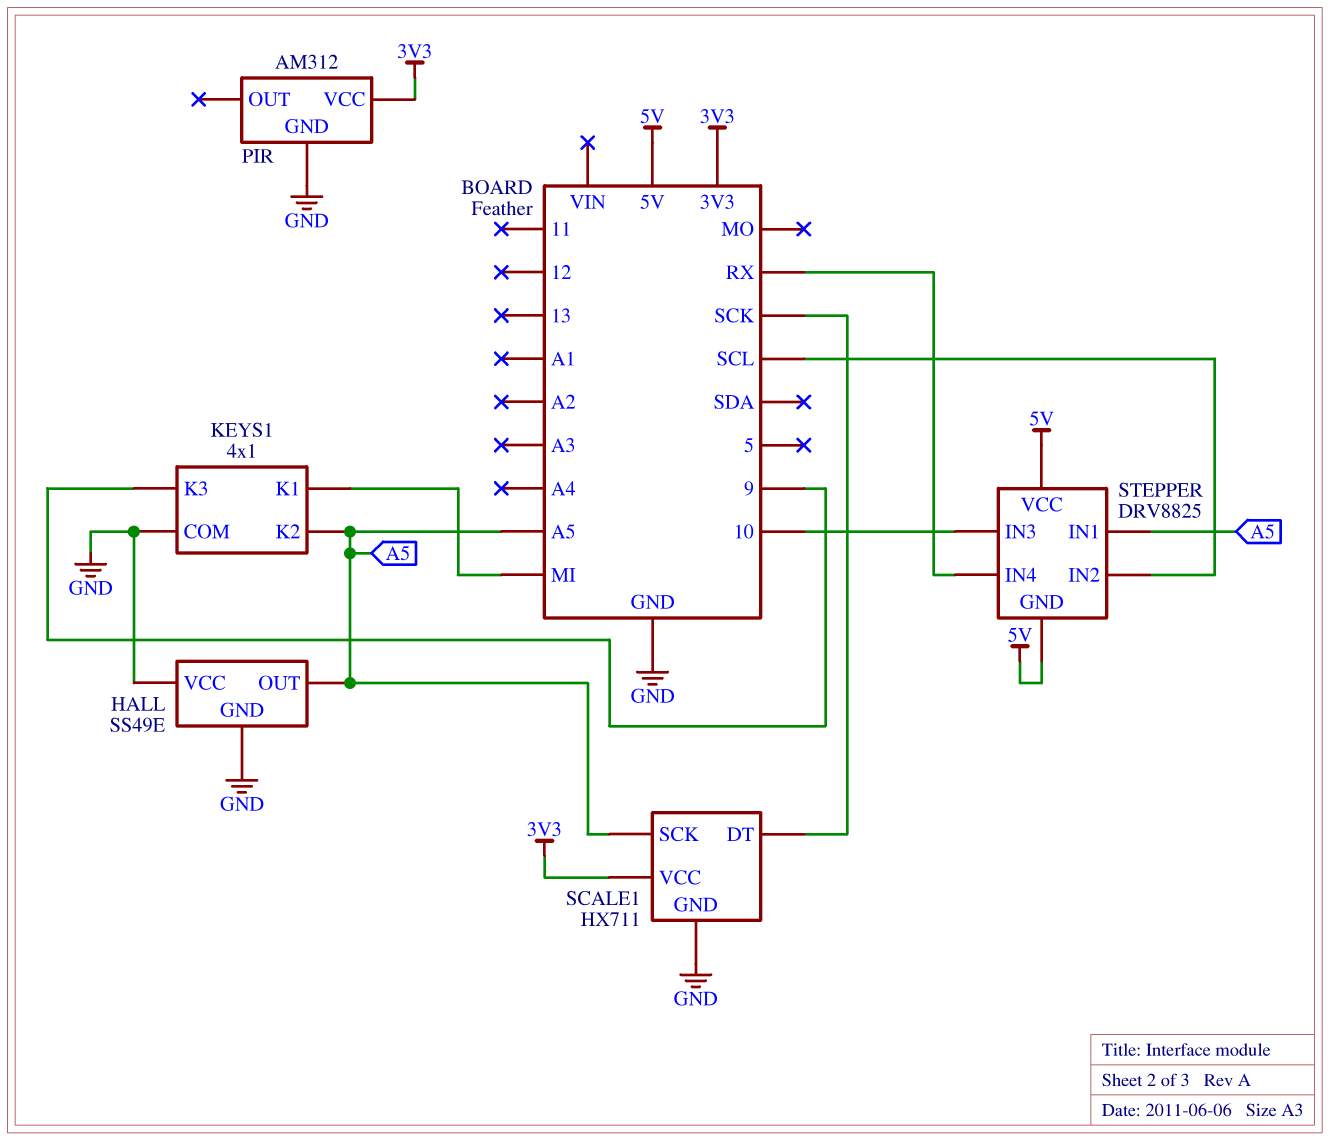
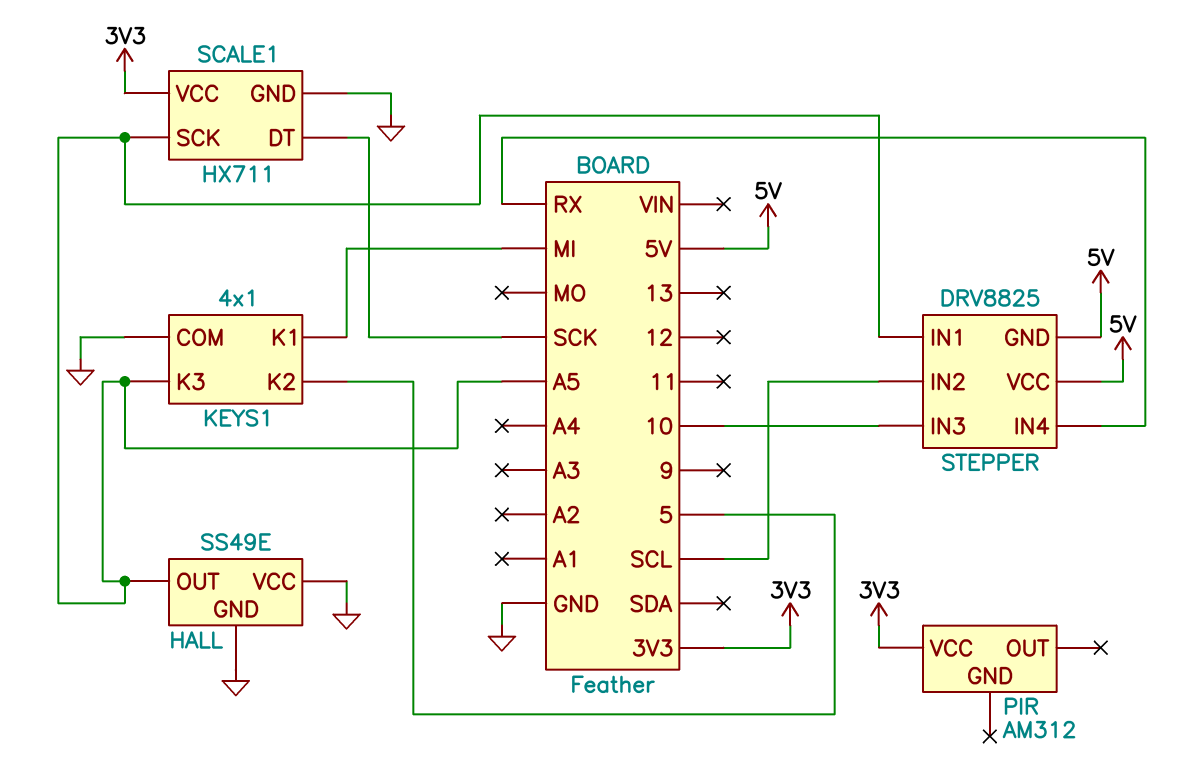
KEYS1 pin K2: A5 -> 5
KEYS1 pin K3: 9 -> A5
PIR pin GND: GND -> none

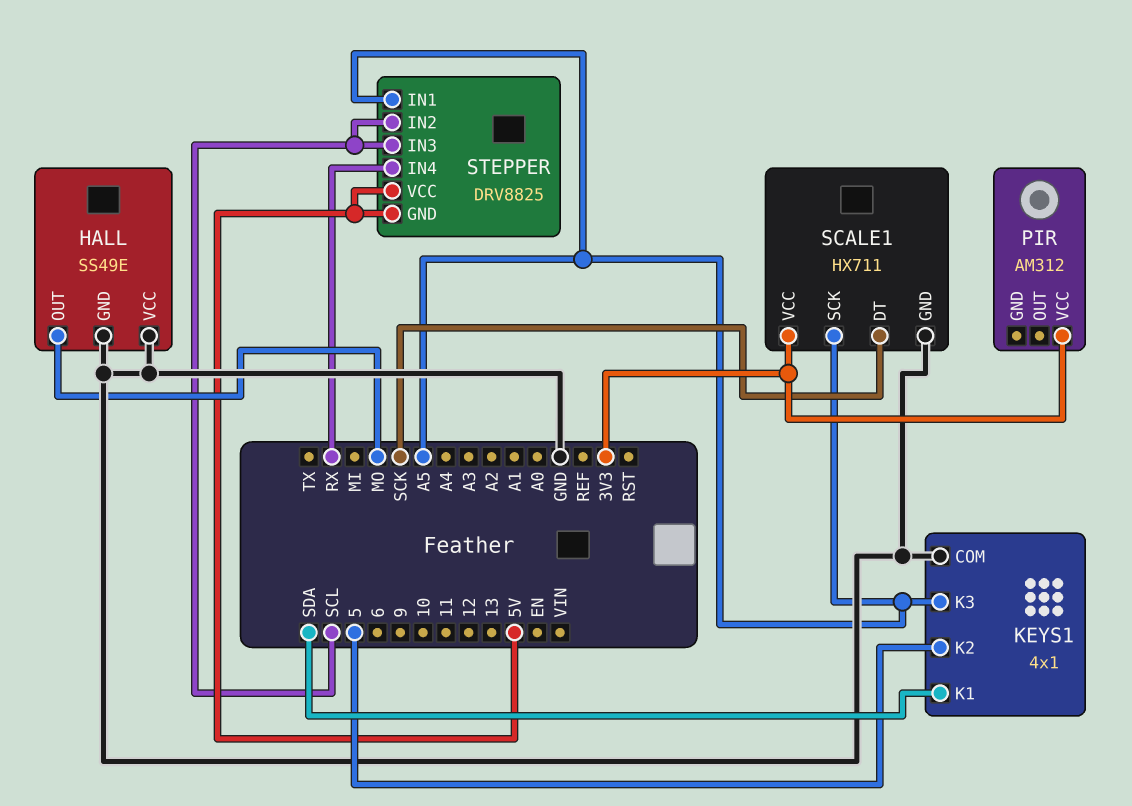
HALL pin OUT: A5 -> MO
KEYS1 pin K1: MI -> SDA
STEPPER pin IN3: 10 -> SCL

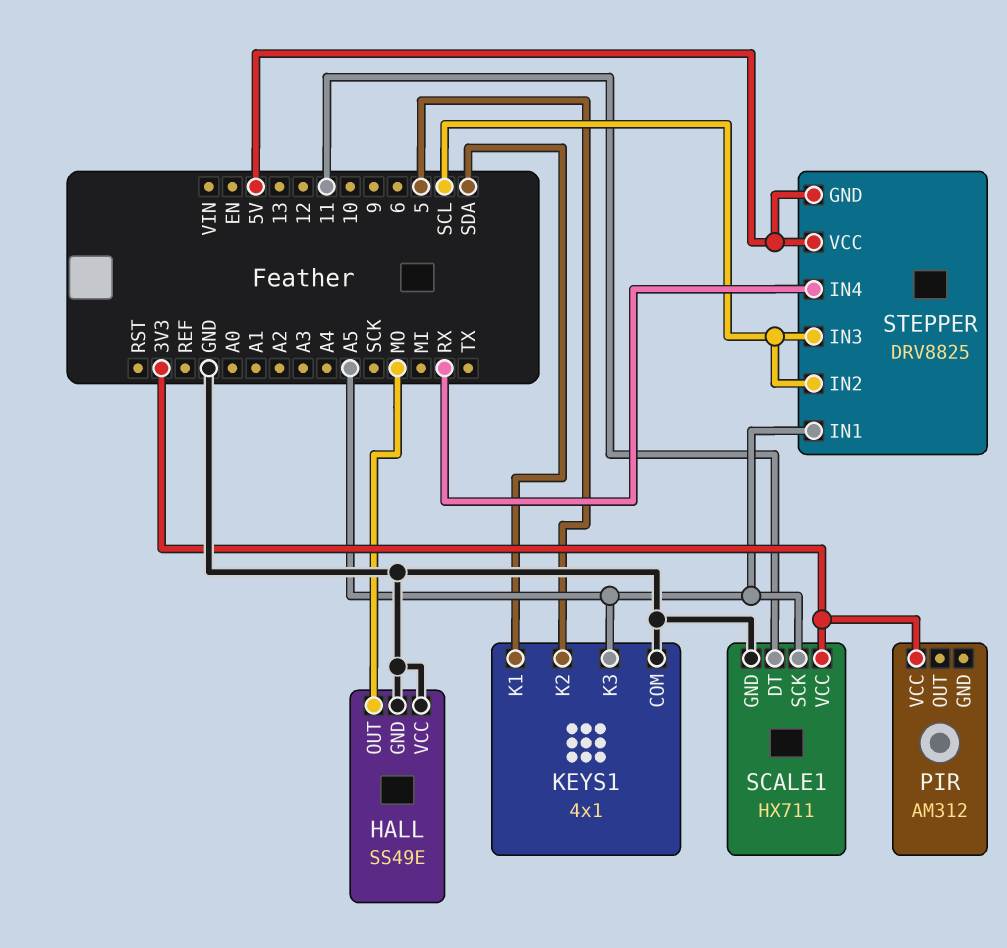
SCALE1 pin DT: SCK -> 11

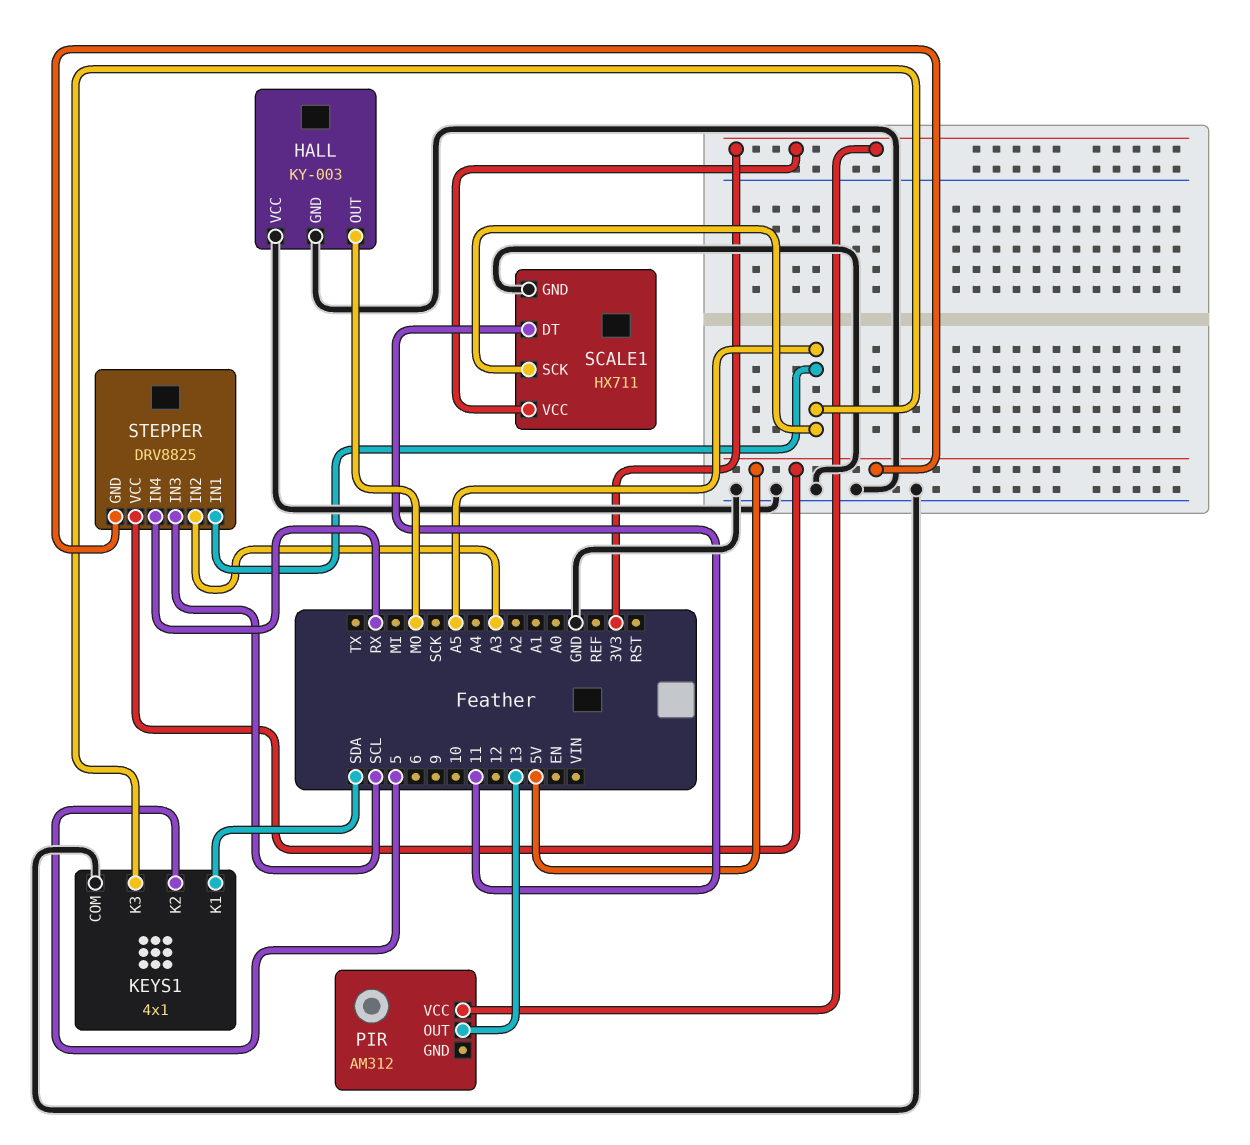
HALL: SS49E -> KY-003
PIR pin OUT: none -> 13
STEPPER pin IN2: SCL -> A3

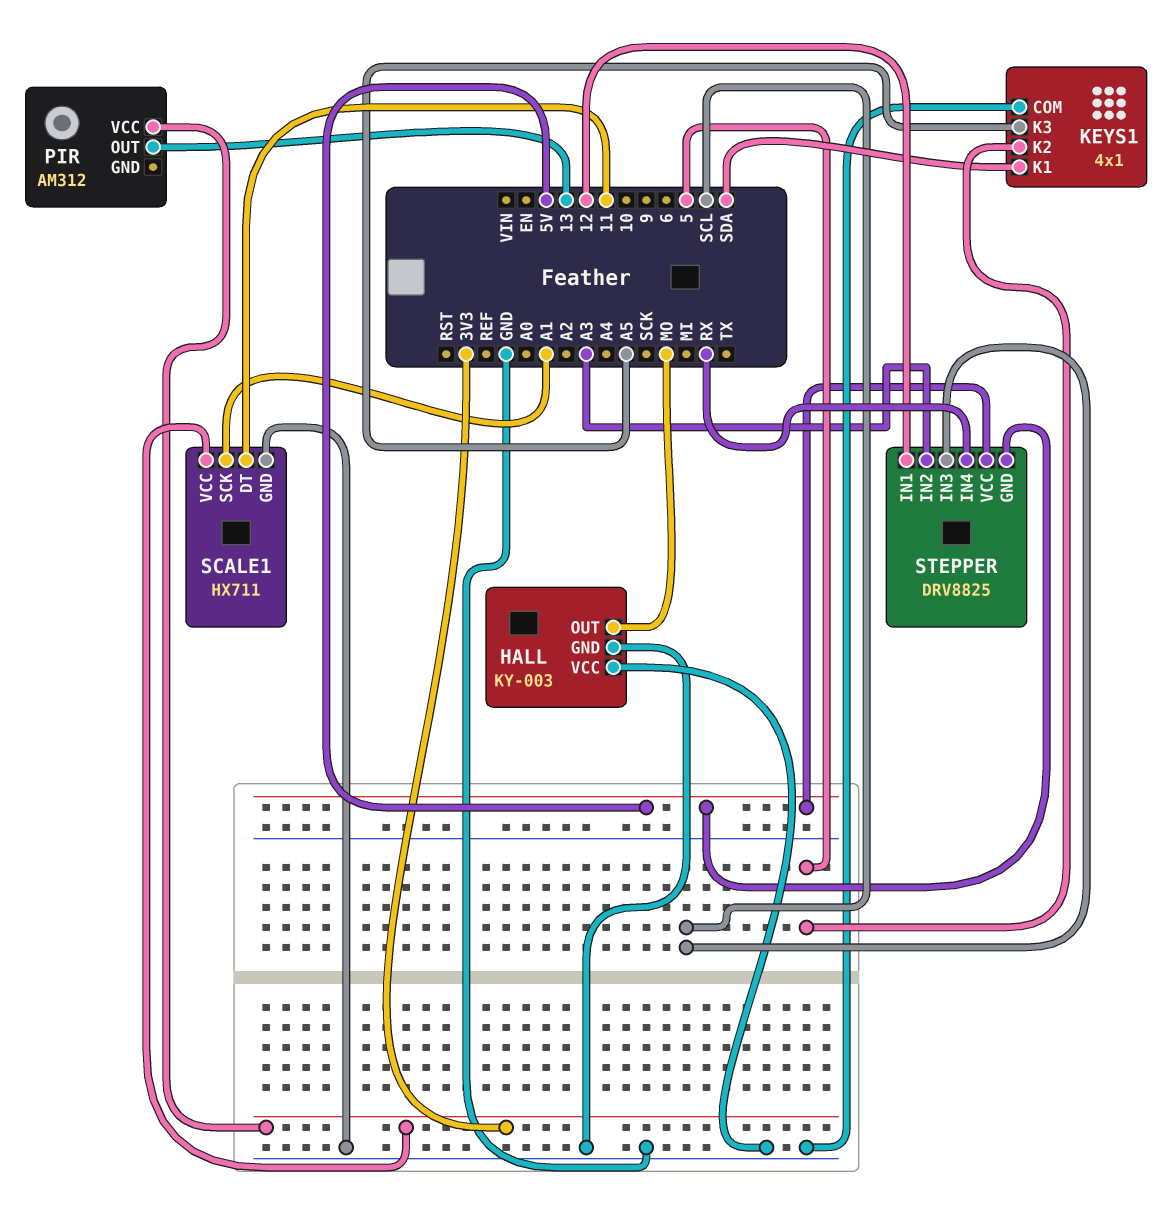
SCALE1 pin SCK: A5 -> A1
STEPPER pin IN1: A5 -> 12

